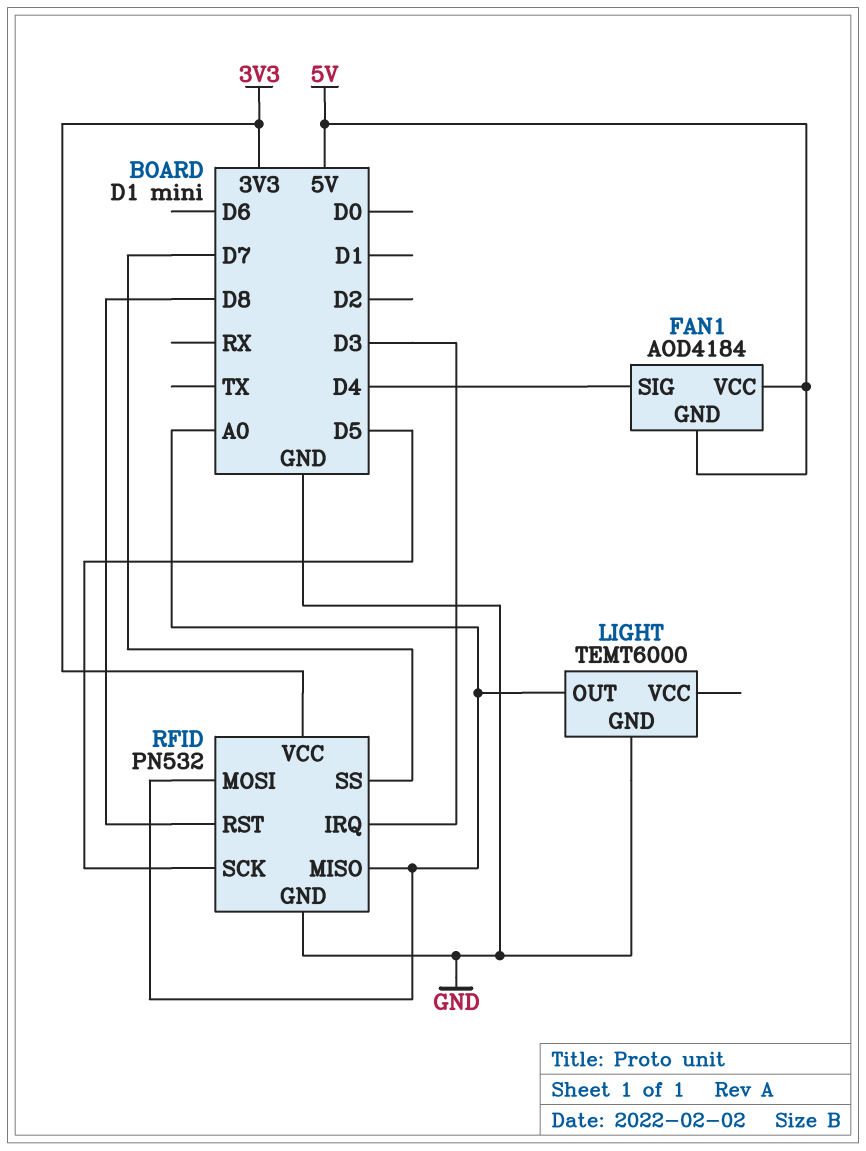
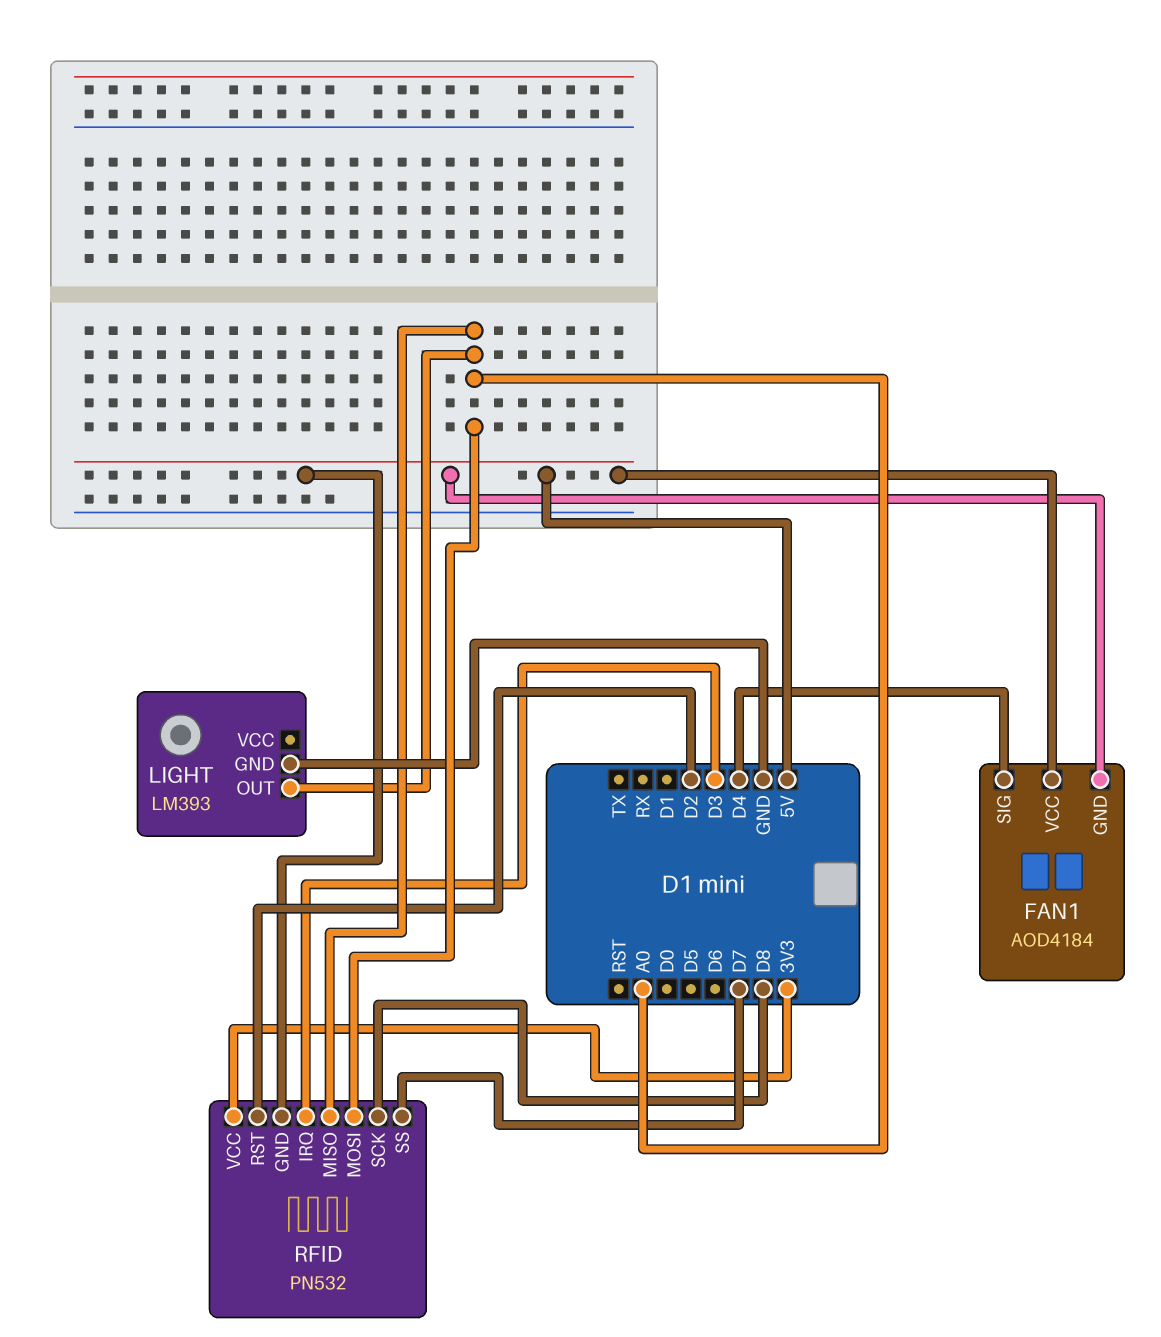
LIGHT: TEMT6000 -> LM393
RFID pin GND: GND -> 5V
RFID pin RST: D8 -> D2
RFID pin SCK: D5 -> D8

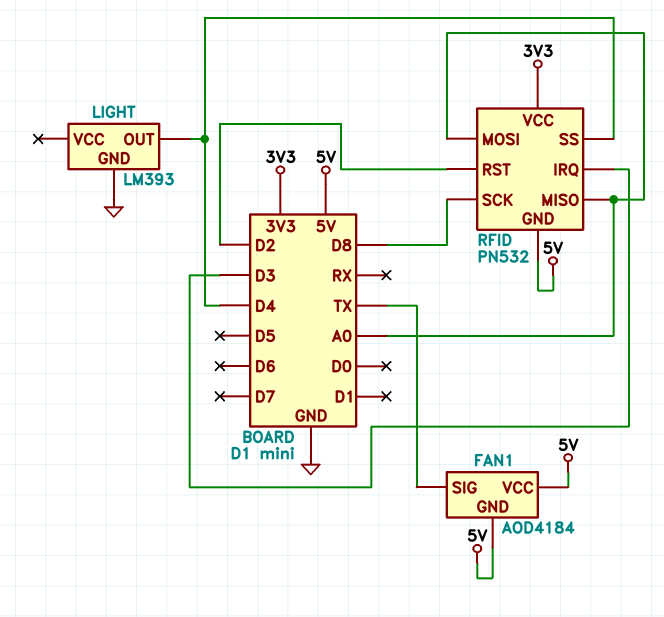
FAN1 pin SIG: D4 -> TX
LIGHT pin OUT: A0 -> D4
RFID pin SS: D7 -> D4

